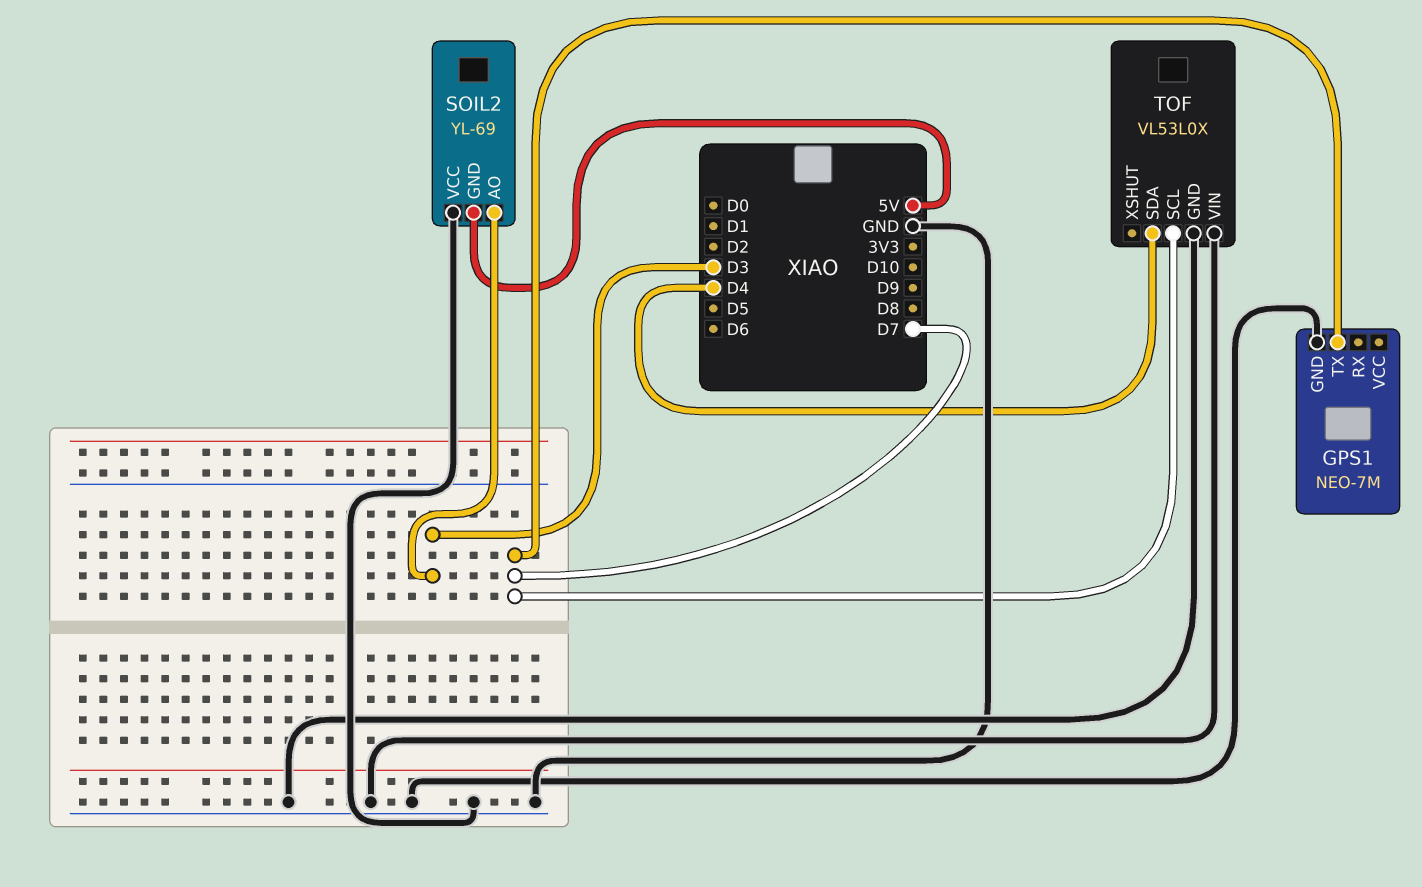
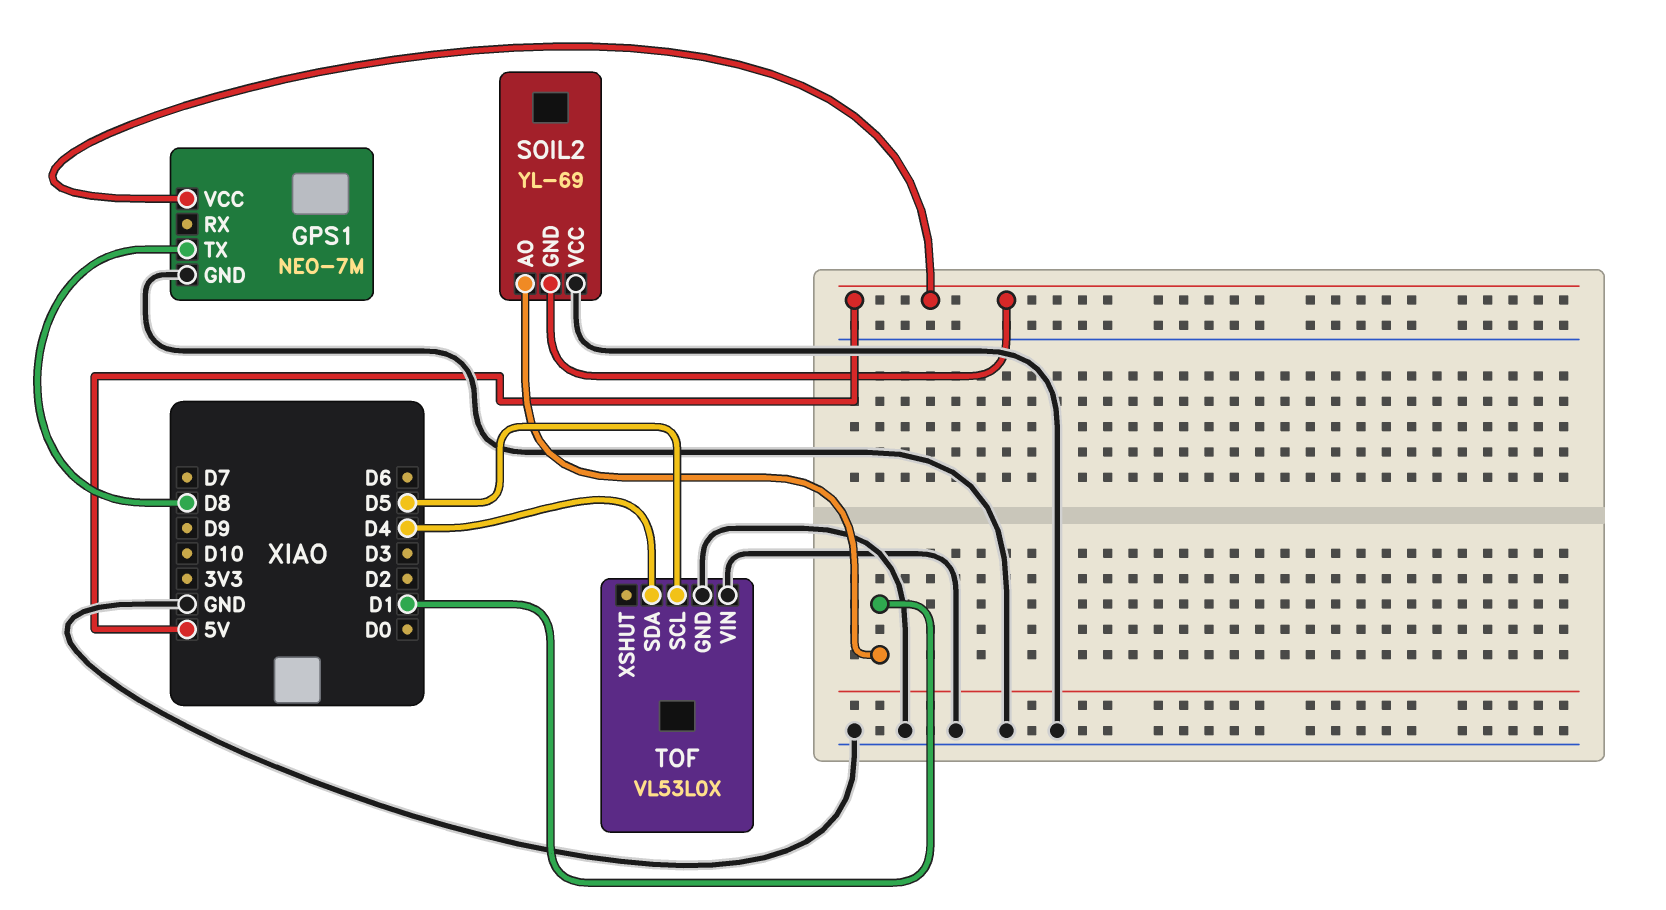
GPS1 pin TX: D7 -> D8
GPS1 pin VCC: none -> 5V
SOIL2 pin AO: D3 -> D1
TOF pin SCL: D7 -> D5

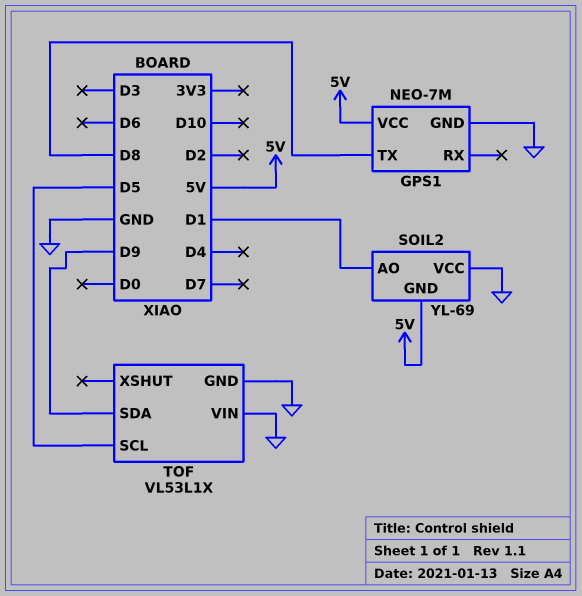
TOF: VL53L0X -> VL53L1X
TOF pin SDA: D4 -> D9

